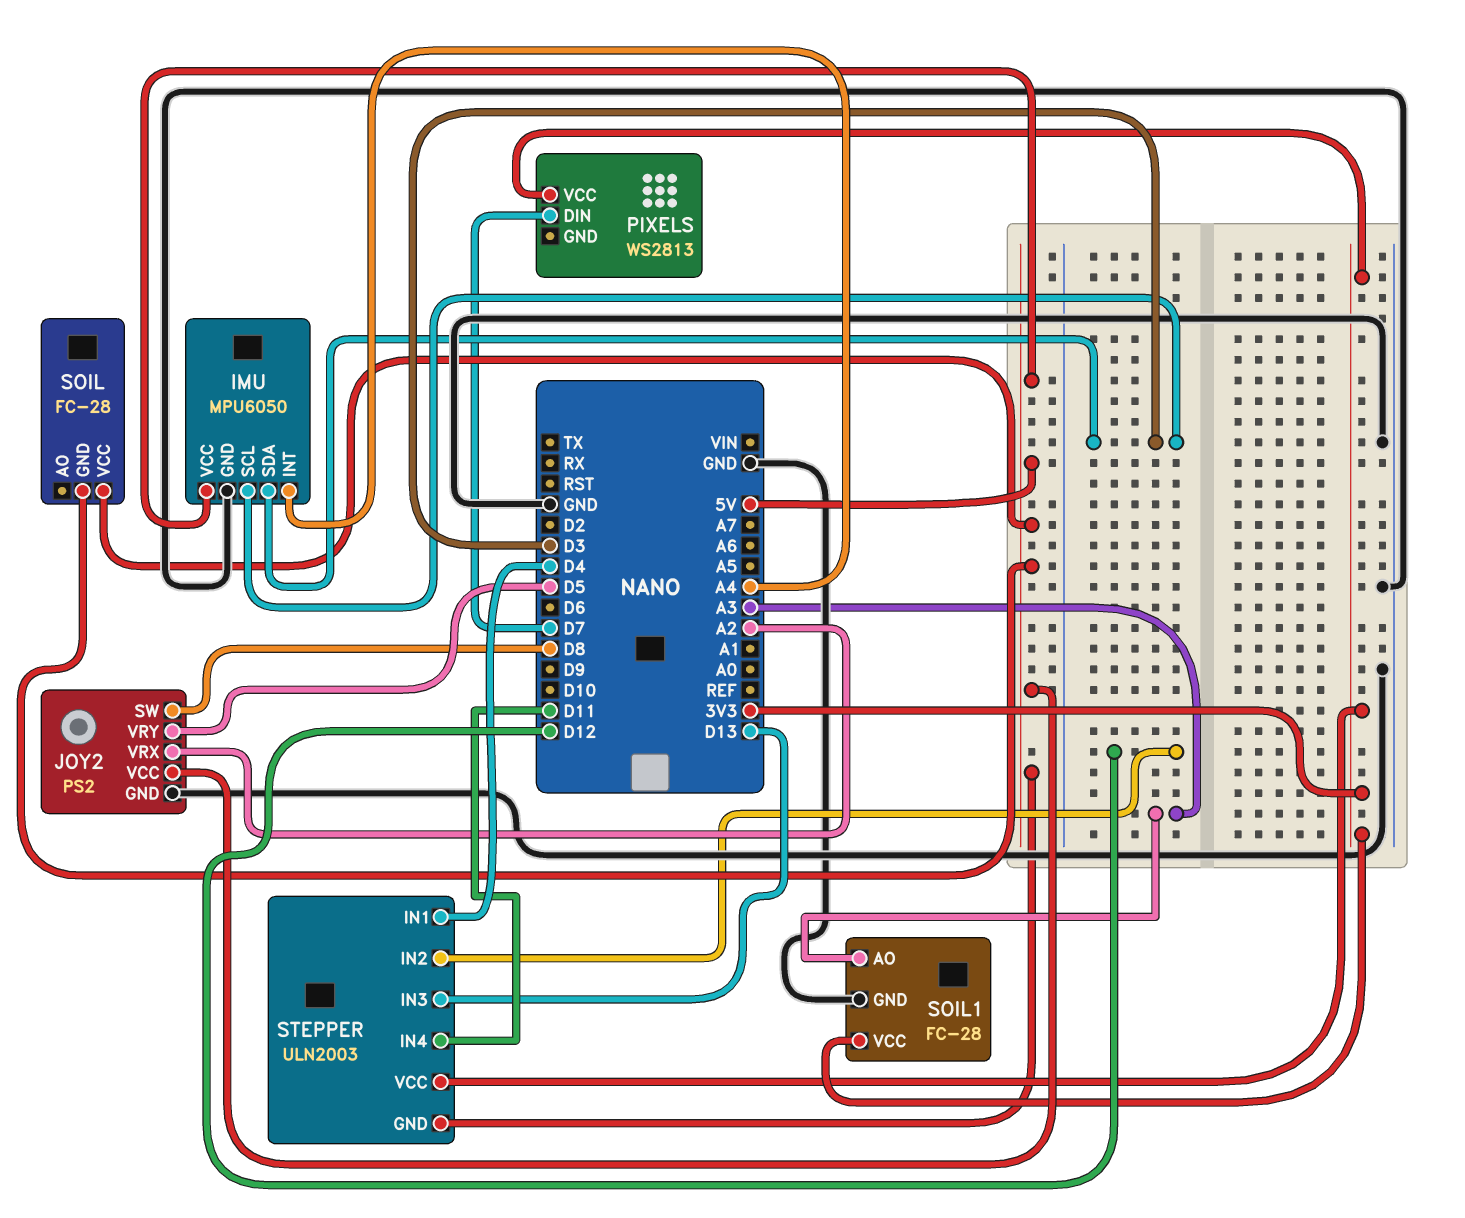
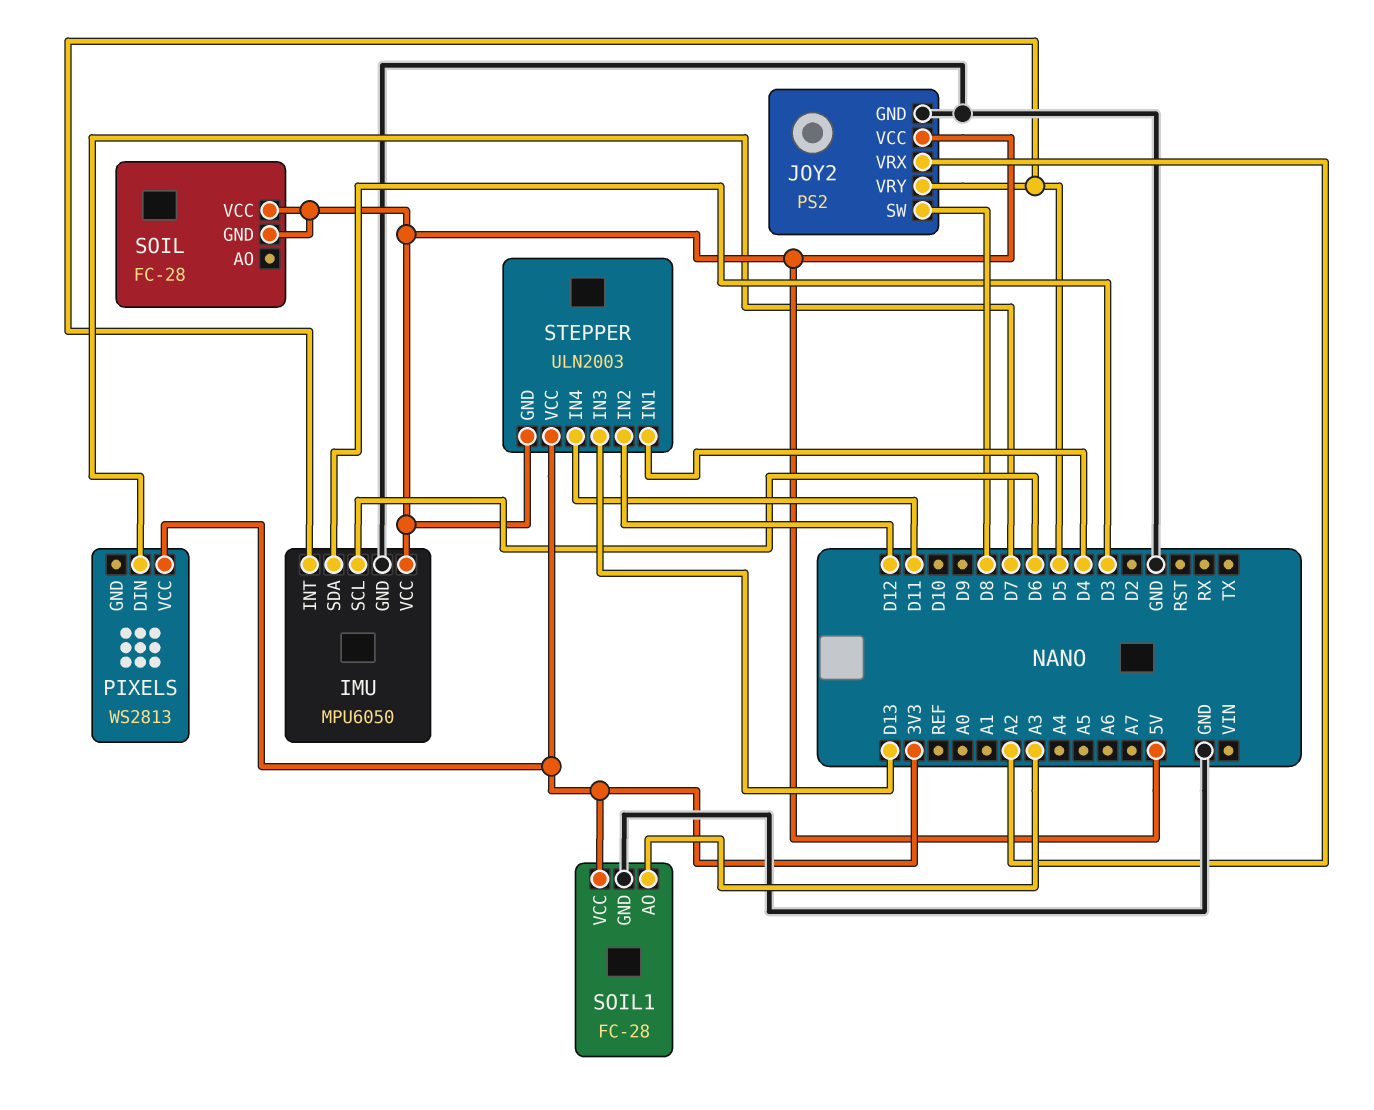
IMU pin INT: A4 -> D5
IMU pin SCL: D3 -> D6

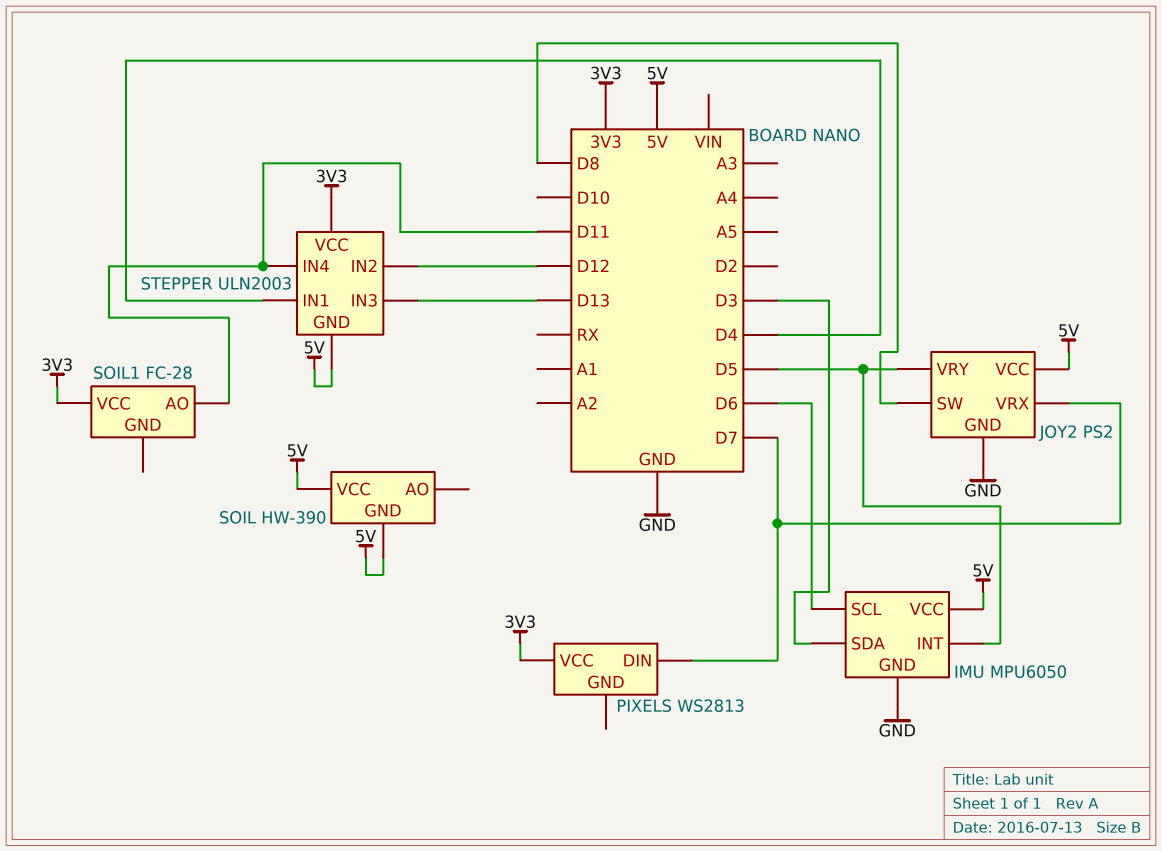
JOY2 pin VRX: A2 -> D7
SOIL: FC-28 -> HW-390
SOIL1 pin AO: A3 -> D11
SOIL1 pin GND: GND -> none

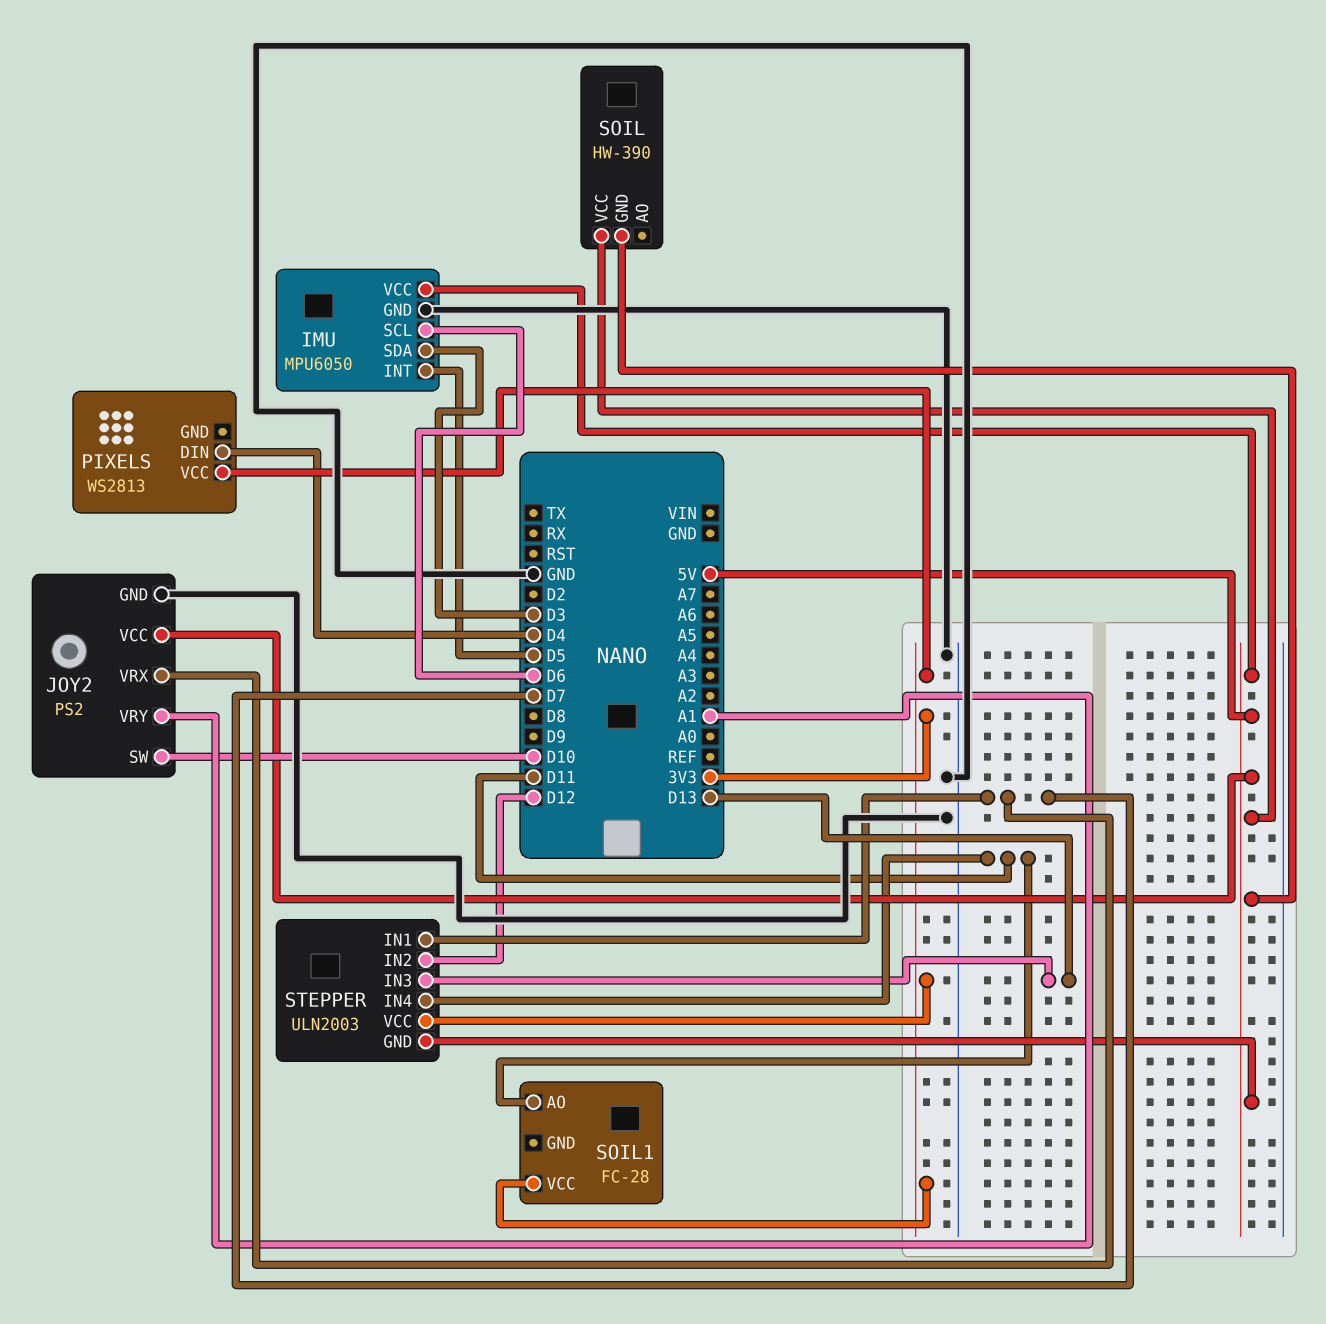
JOY2 pin SW: D8 -> D10
JOY2 pin VRY: D5 -> A1
PIXELS pin DIN: D7 -> D4
STEPPER pin IN1: D4 -> D7

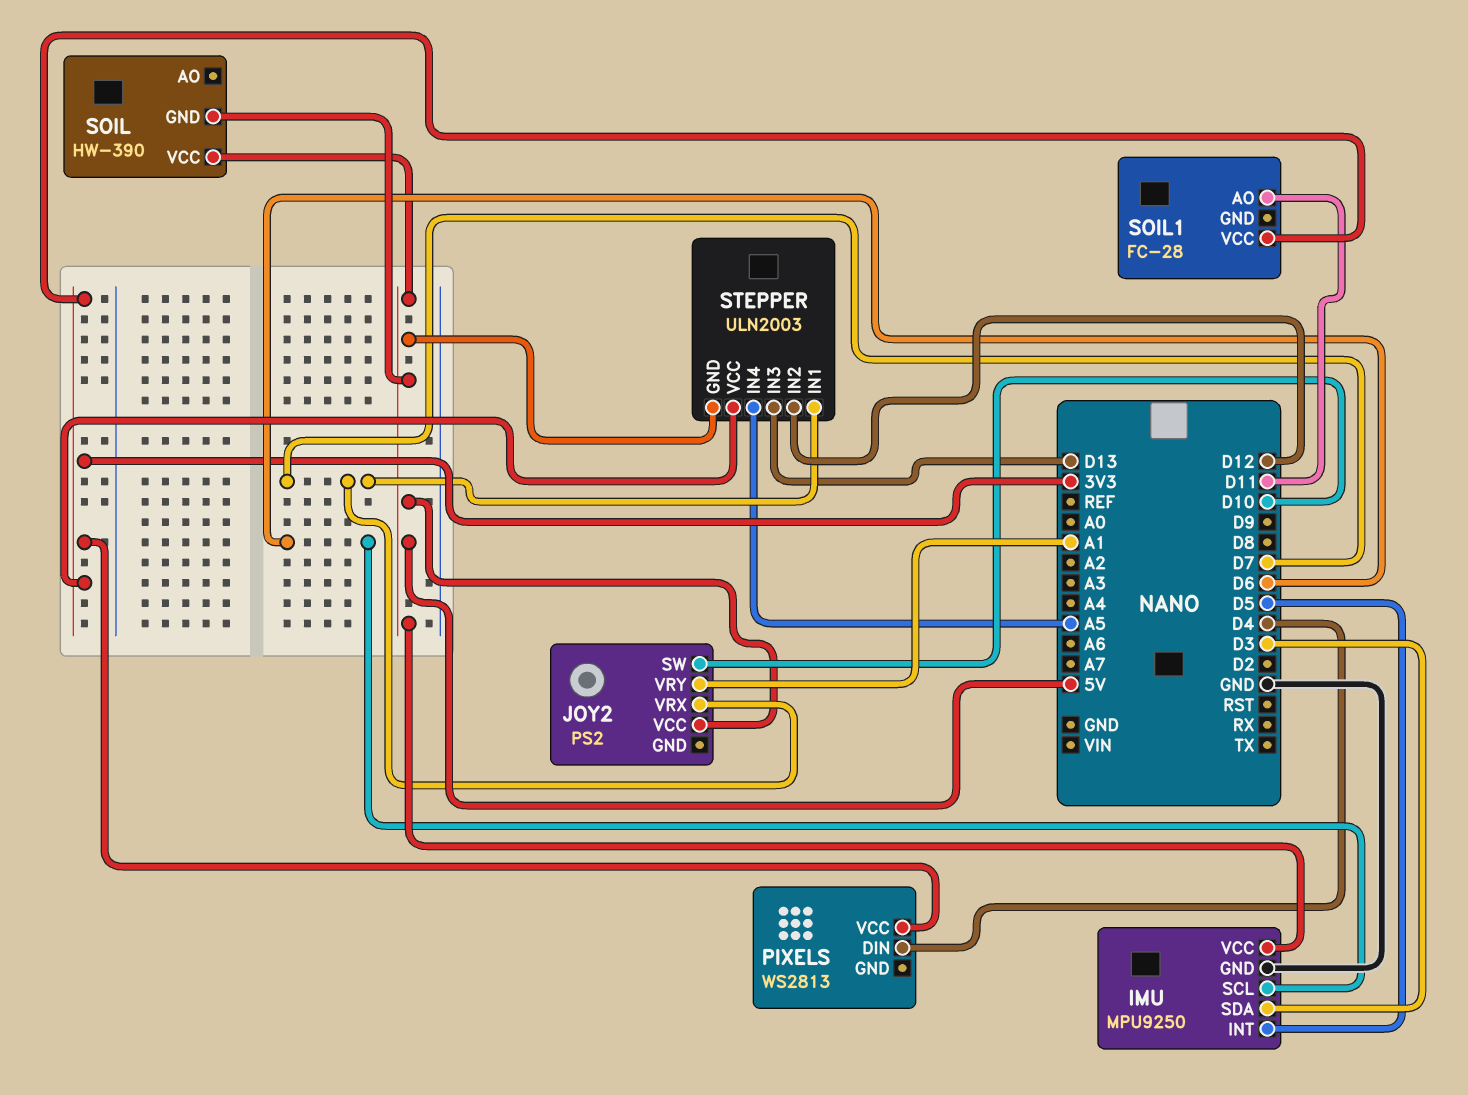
IMU: MPU6050 -> MPU9250
JOY2 pin GND: GND -> none
STEPPER pin IN4: D11 -> A5

